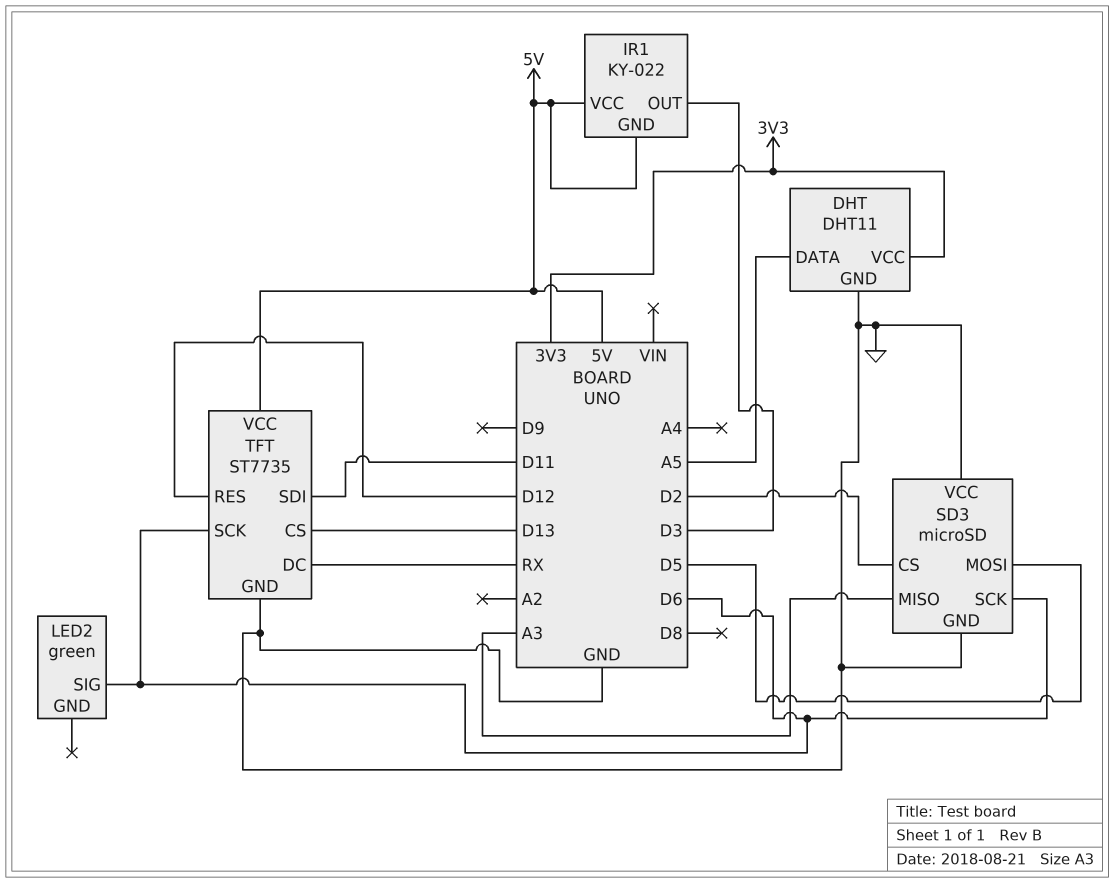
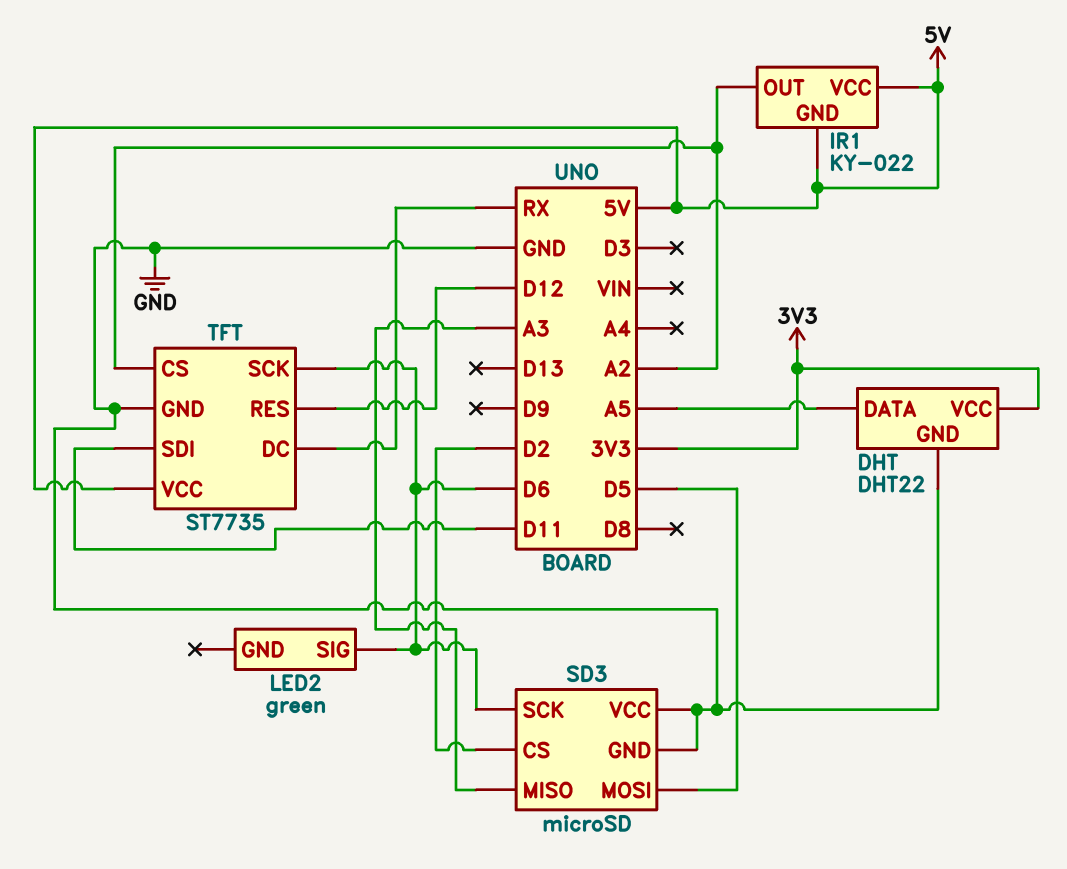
DHT: DHT11 -> DHT22
IR1 pin OUT: D3 -> A2
TFT pin CS: D13 -> A2

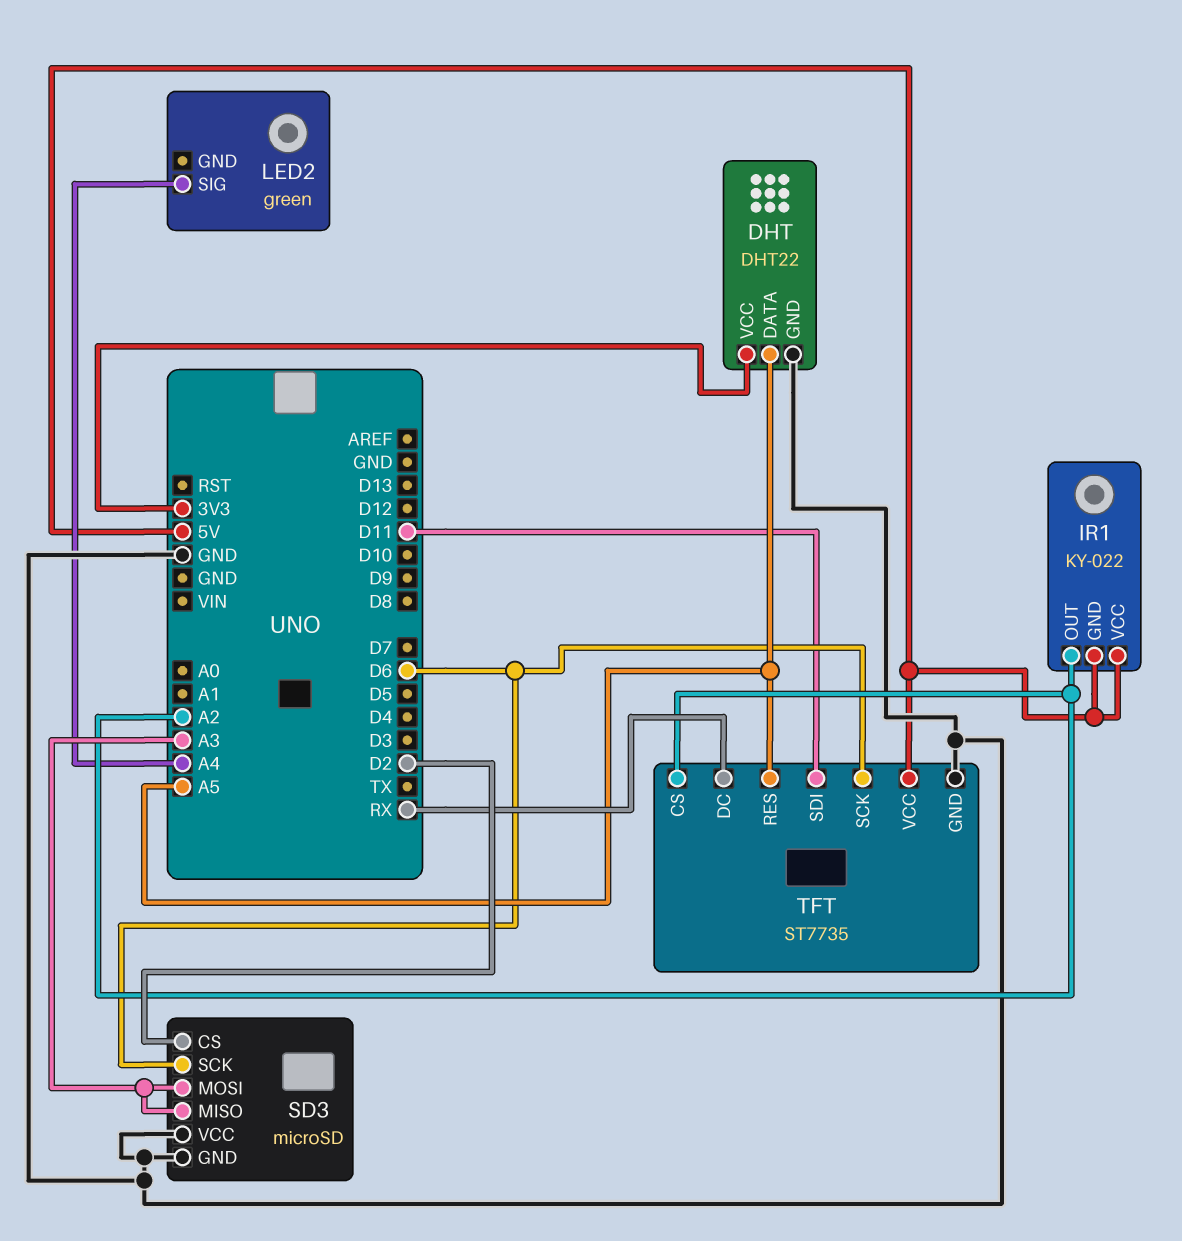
LED2 pin SIG: D6 -> A4
SD3 pin MOSI: D5 -> A3
TFT pin RES: D12 -> A5

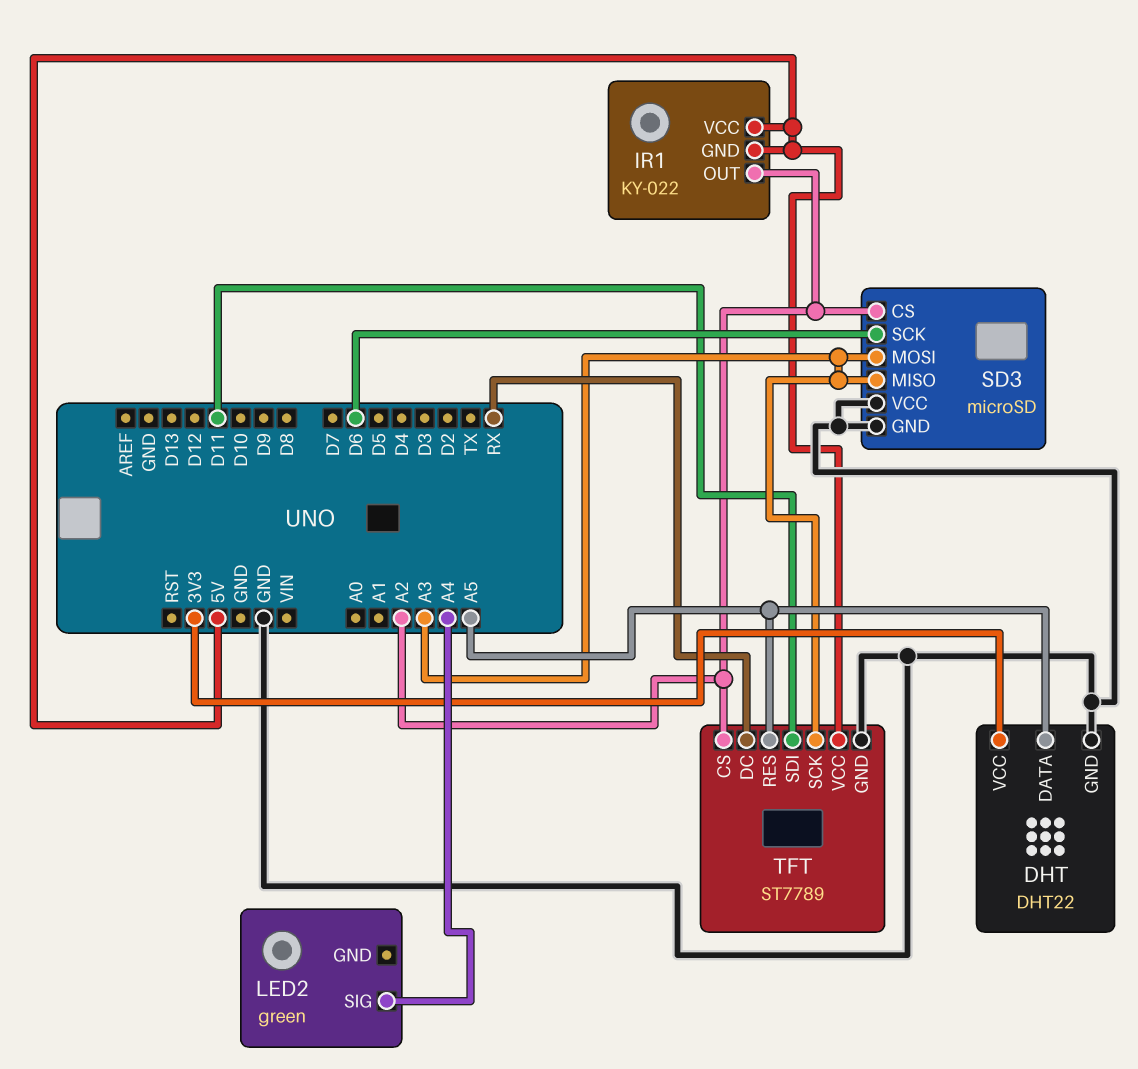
SD3 pin CS: D2 -> A2
TFT: ST7735 -> ST7789
TFT pin SCK: D6 -> A3

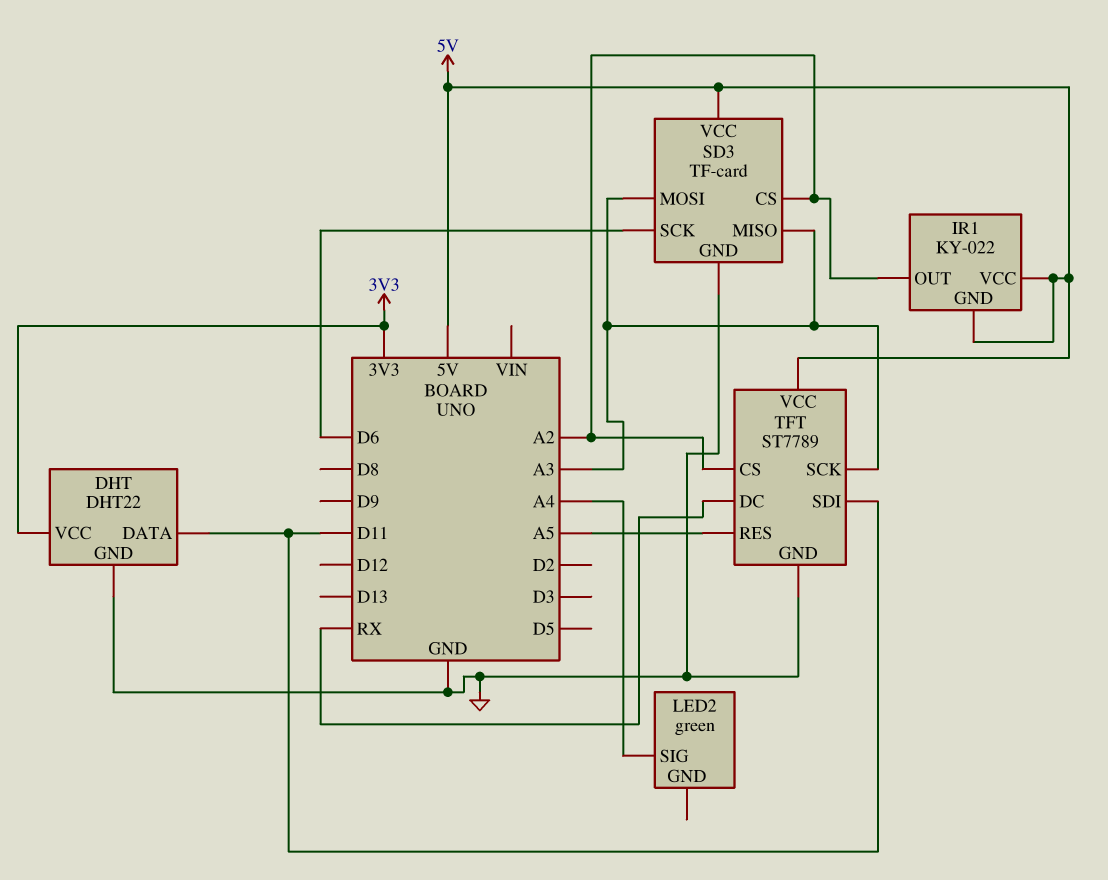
DHT pin DATA: A5 -> D11
SD3: microSD -> TF-card
SD3 pin VCC: GND -> 5V

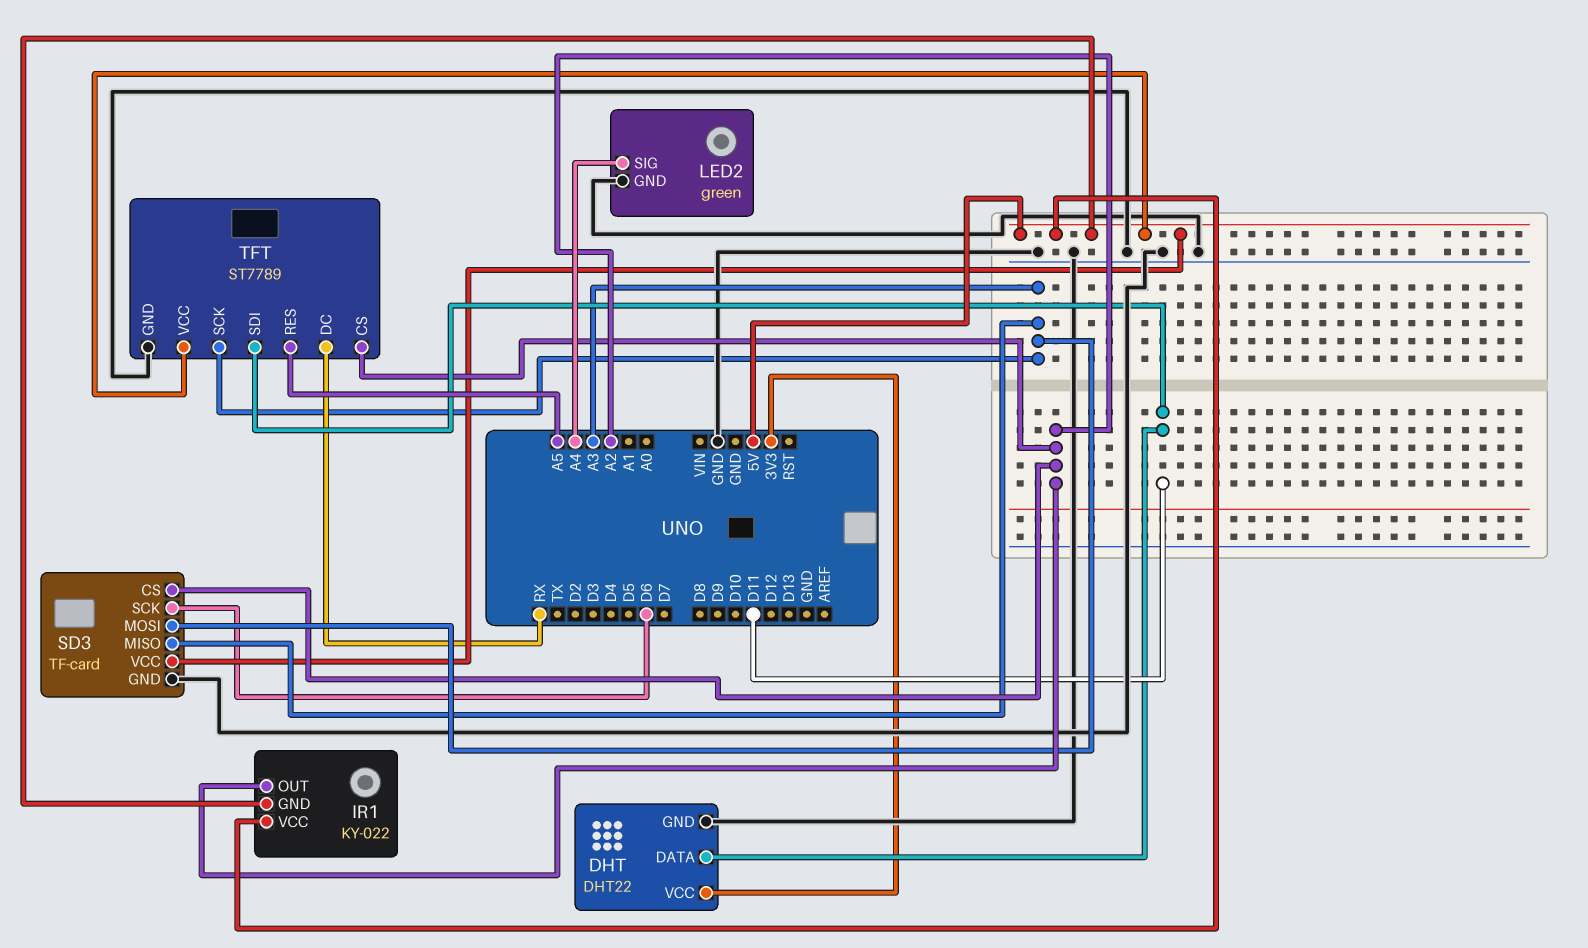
LED2 pin GND: none -> GND

